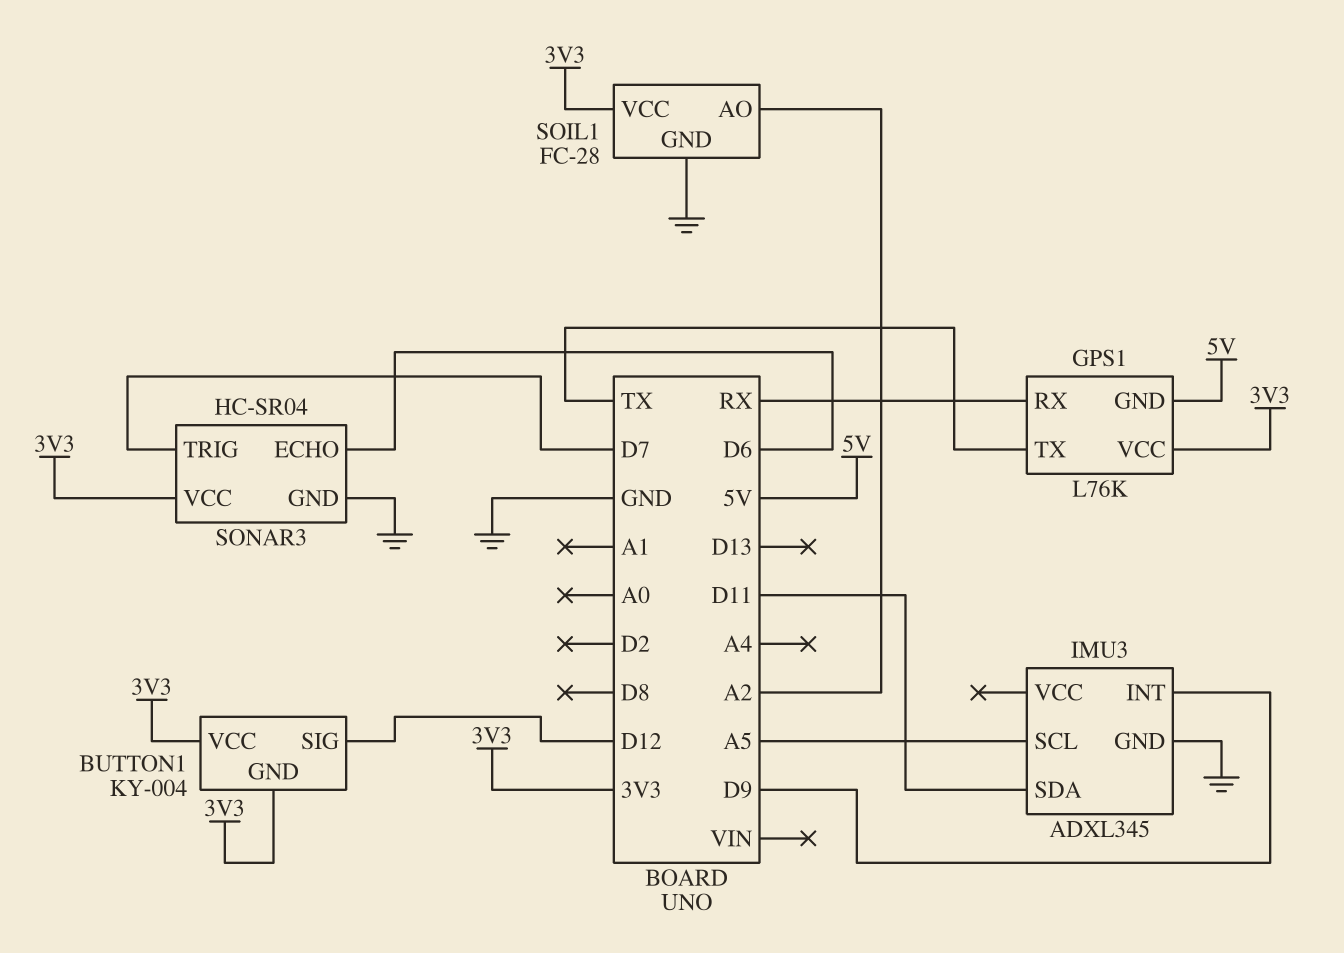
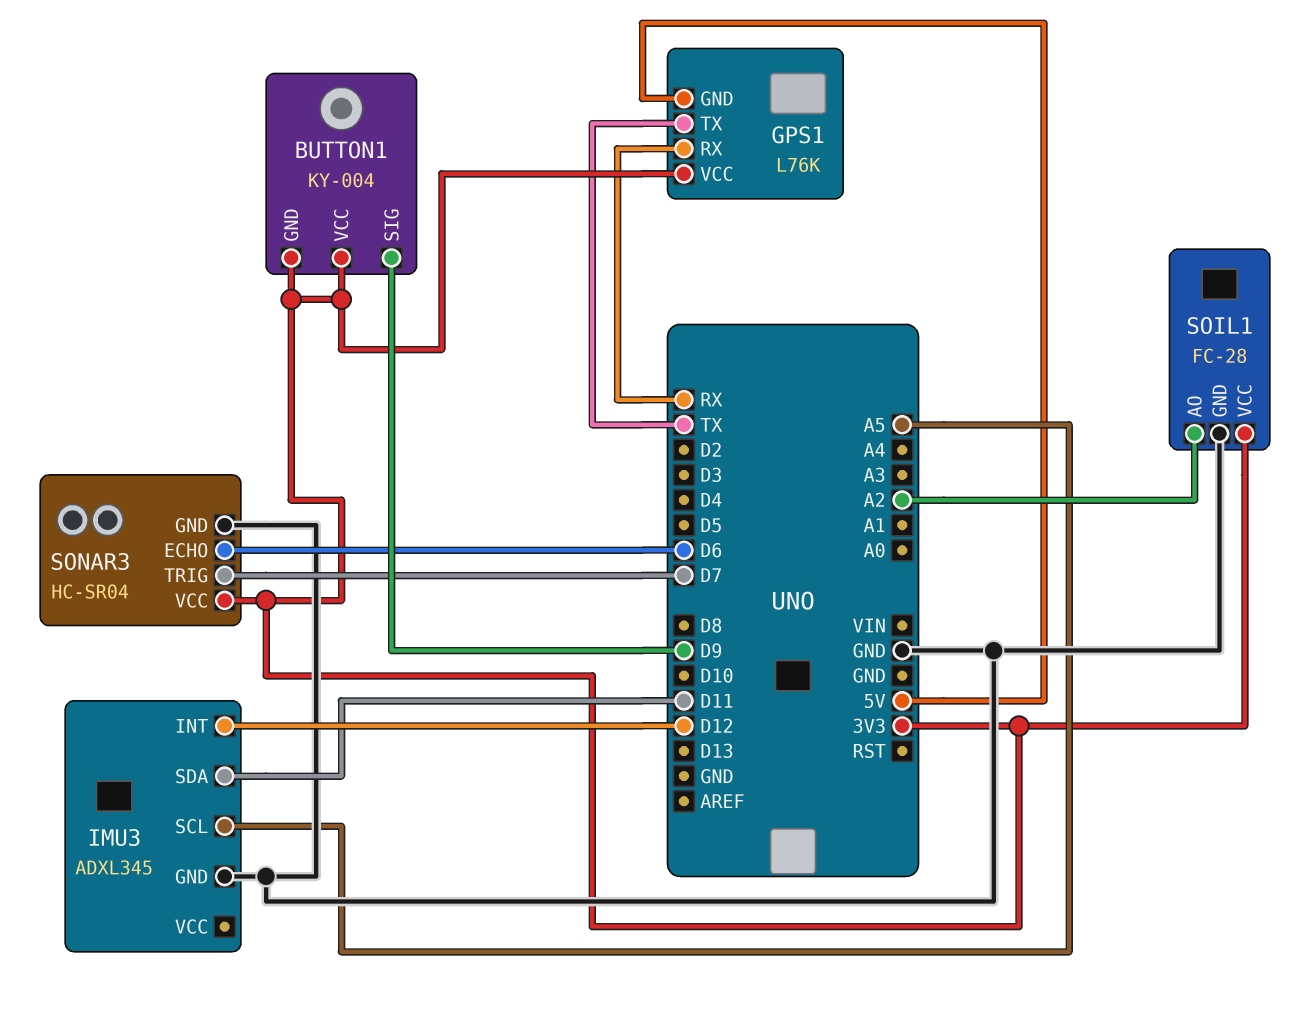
BUTTON1 pin SIG: D12 -> D9
IMU3 pin INT: D9 -> D12

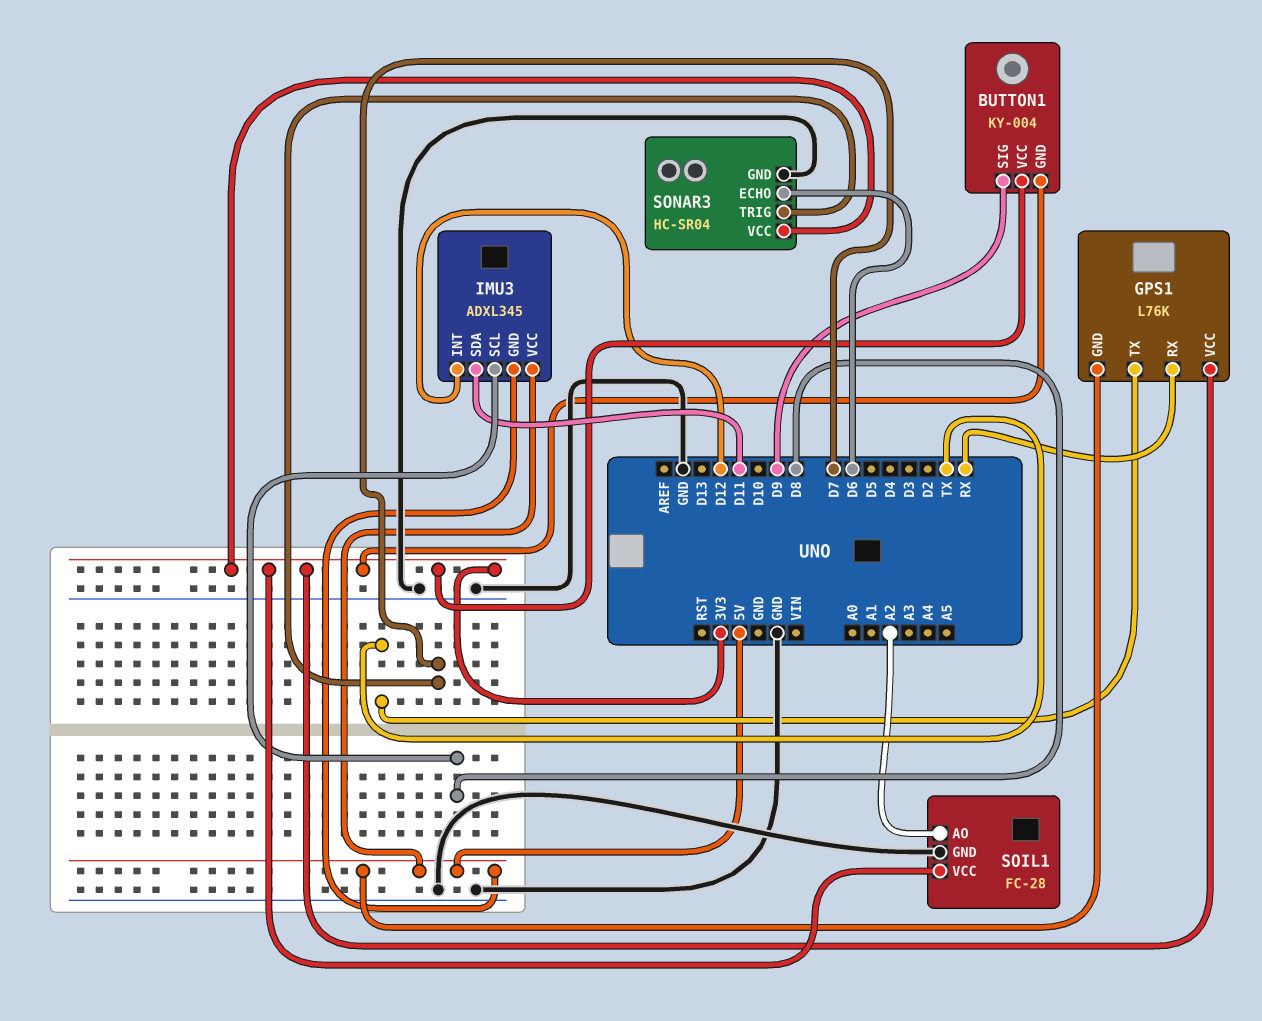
IMU3 pin GND: GND -> 5V
IMU3 pin SCL: A5 -> D8
IMU3 pin VCC: none -> 5V

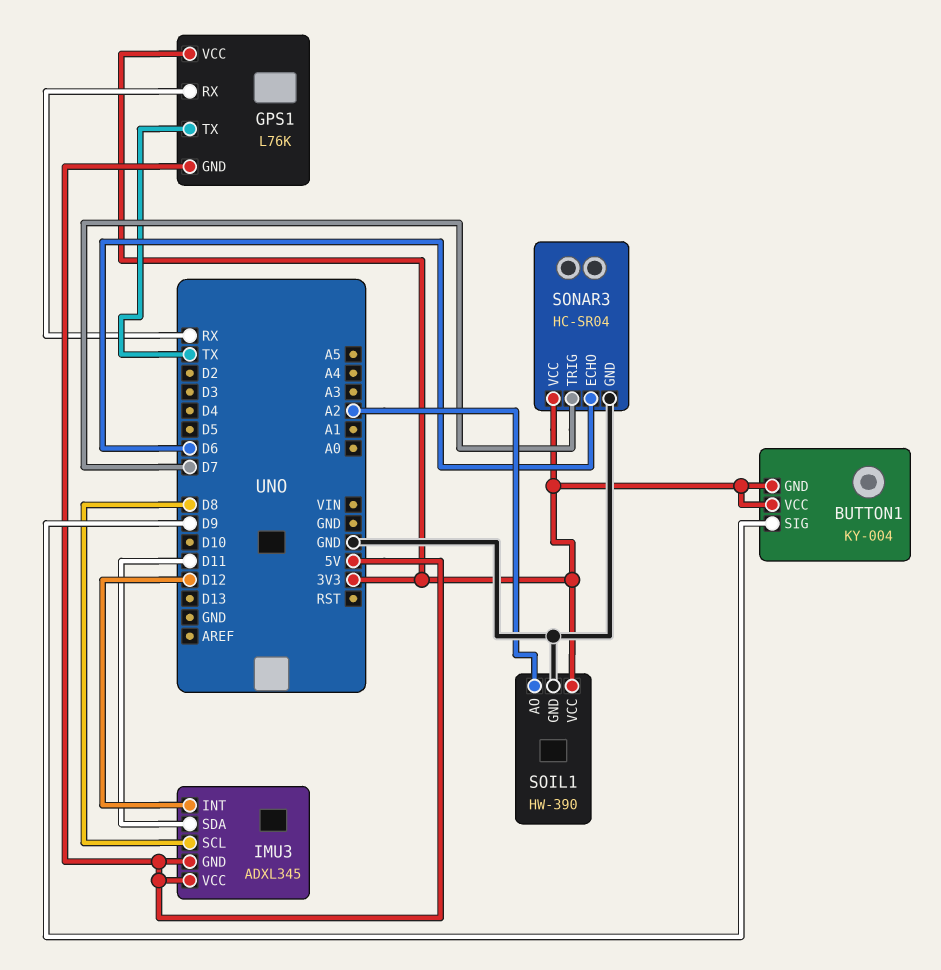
SOIL1: FC-28 -> HW-390

